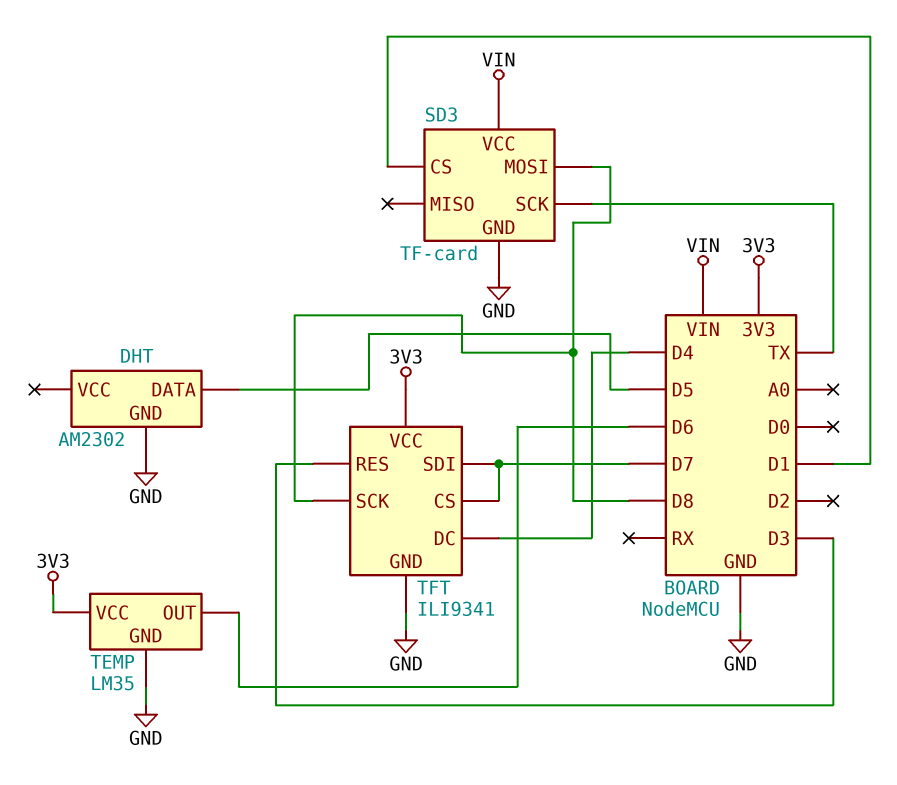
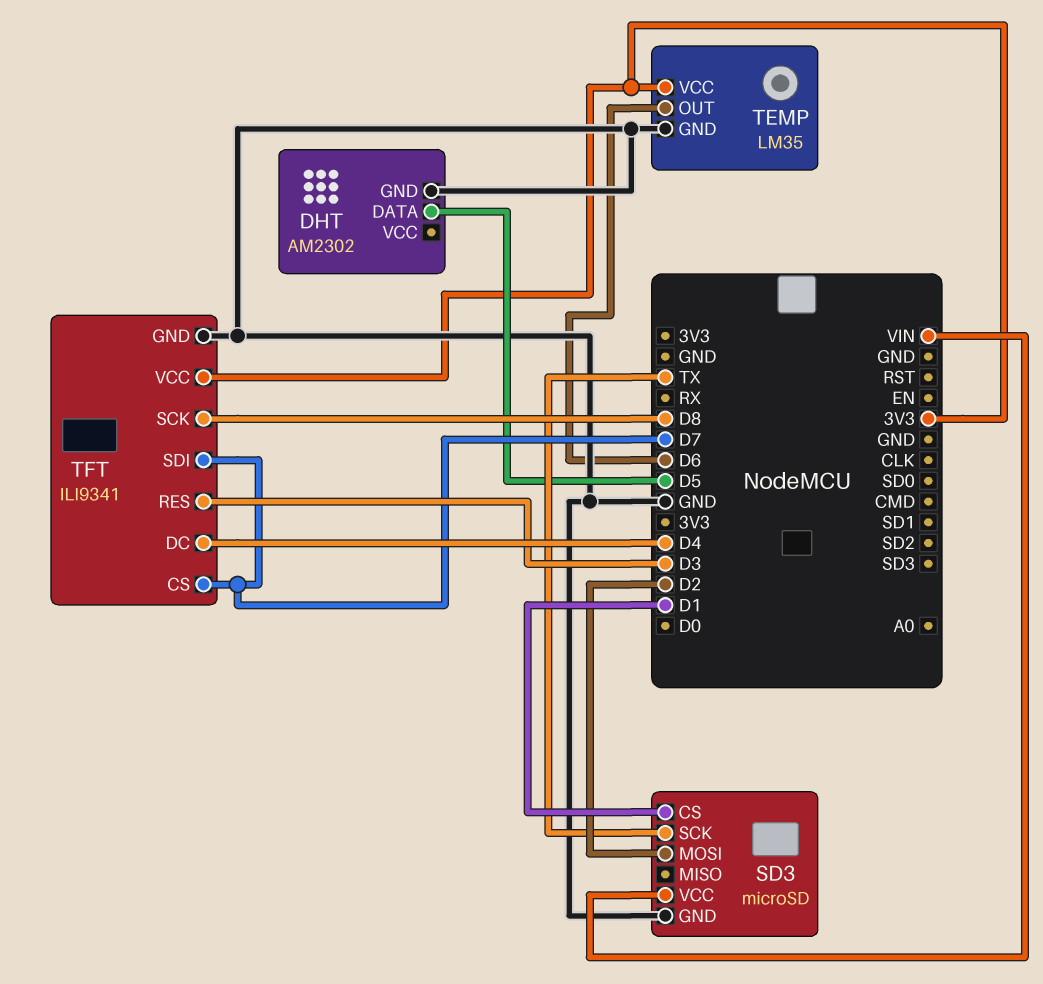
SD3: TF-card -> microSD
SD3 pin MOSI: D8 -> D2

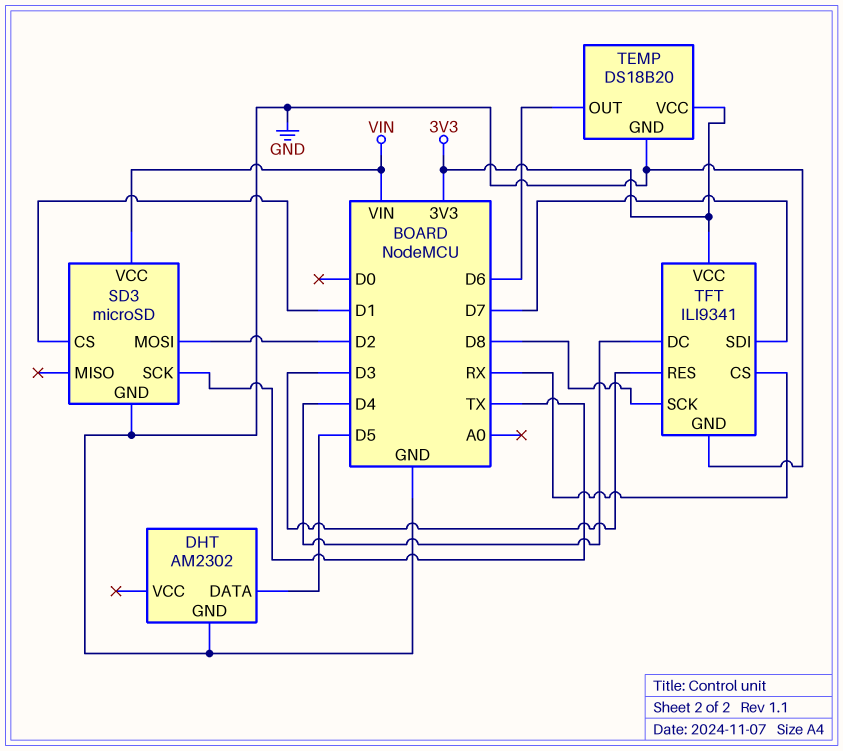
TEMP: LM35 -> DS18B20
TFT pin CS: D7 -> RX

